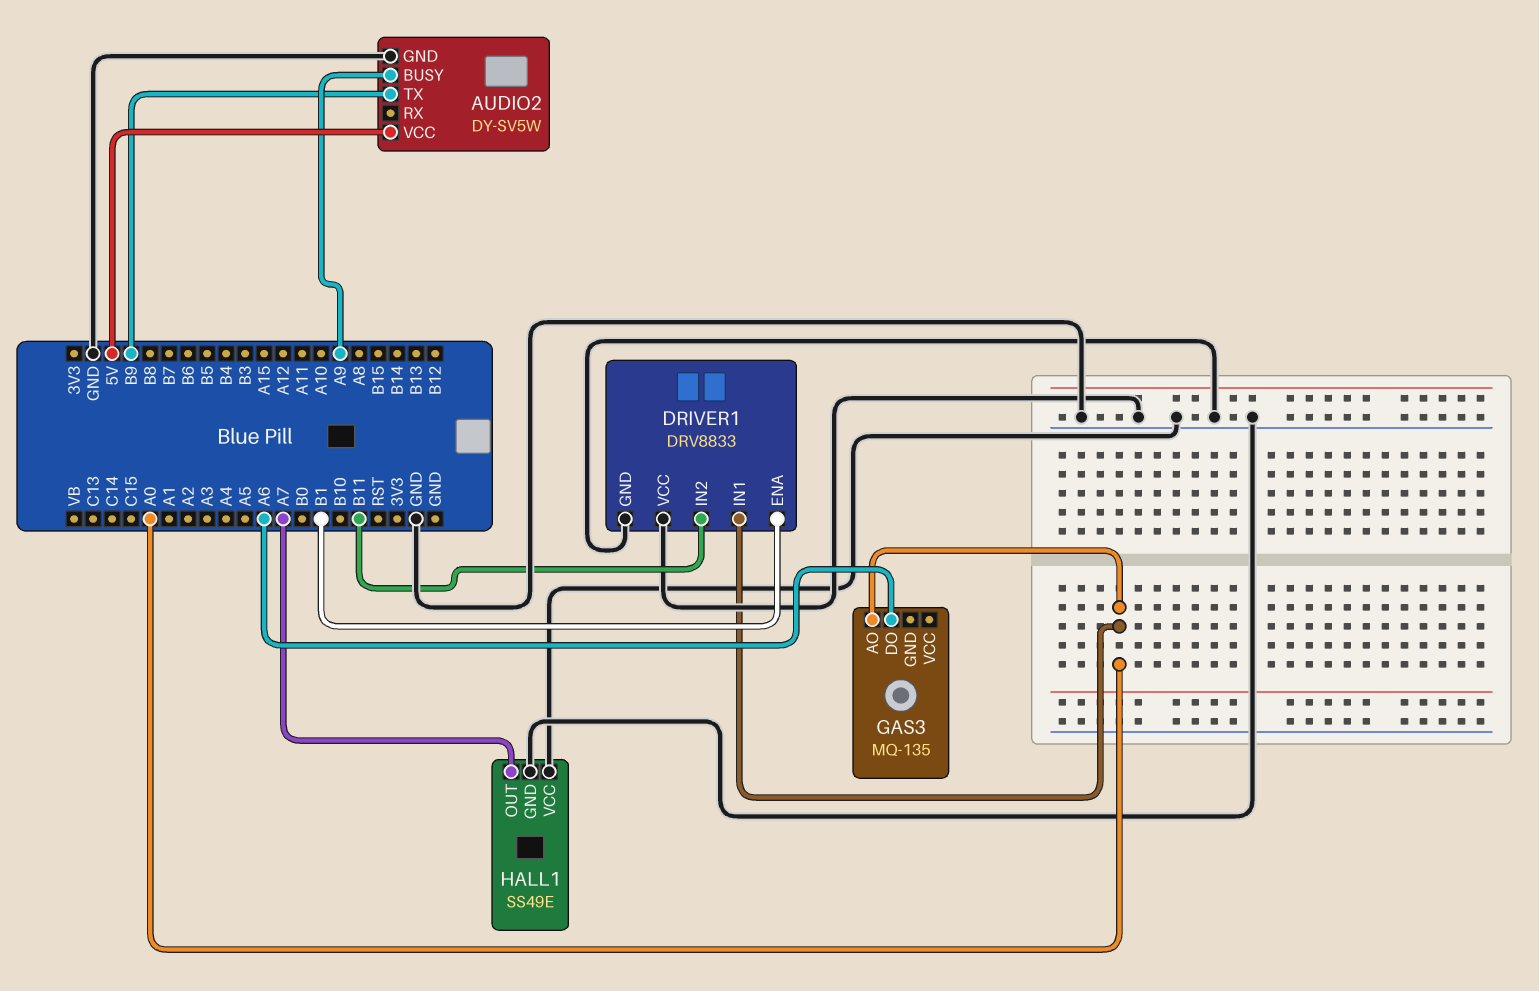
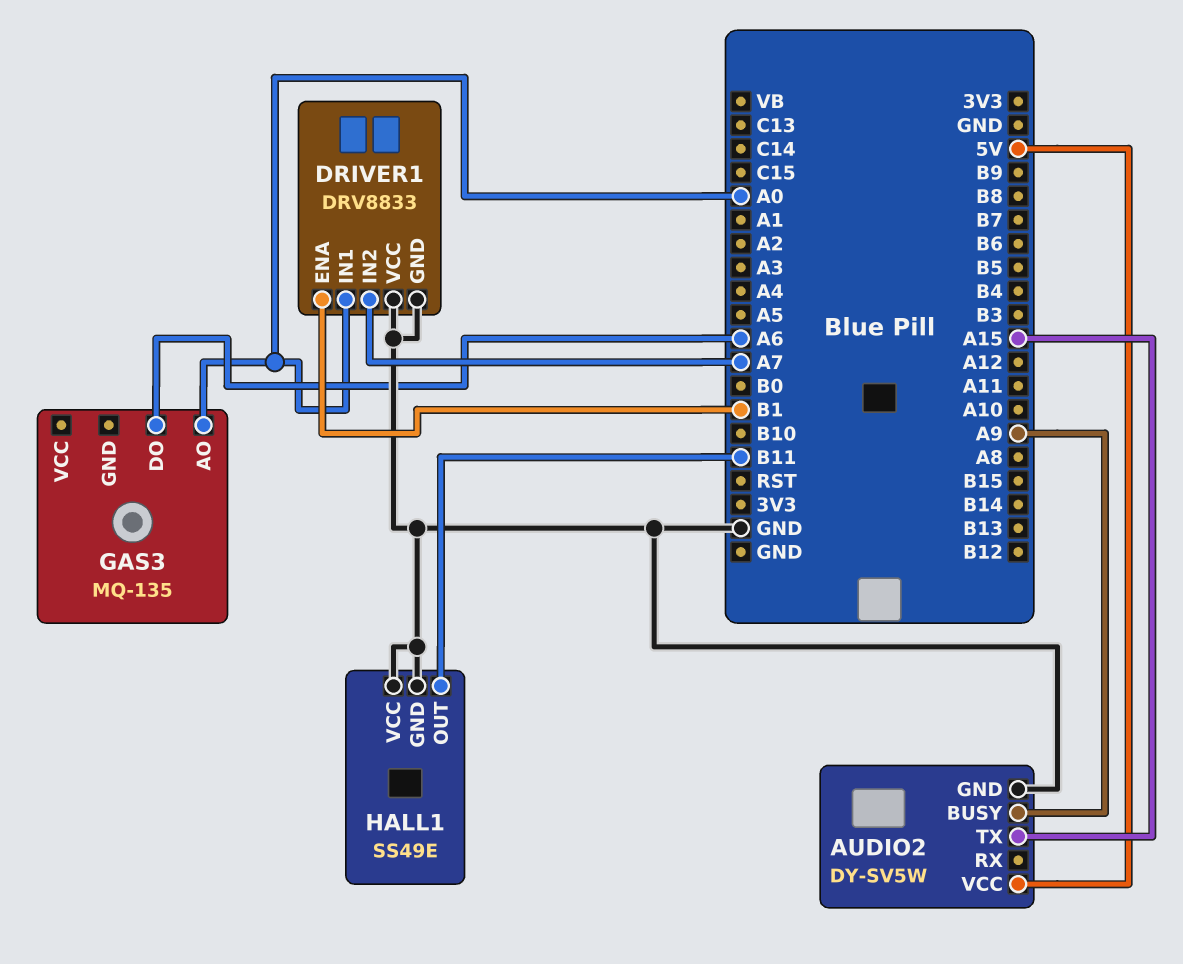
AUDIO2 pin TX: B9 -> A15
DRIVER1 pin IN2: B11 -> A7
HALL1 pin OUT: A7 -> B11

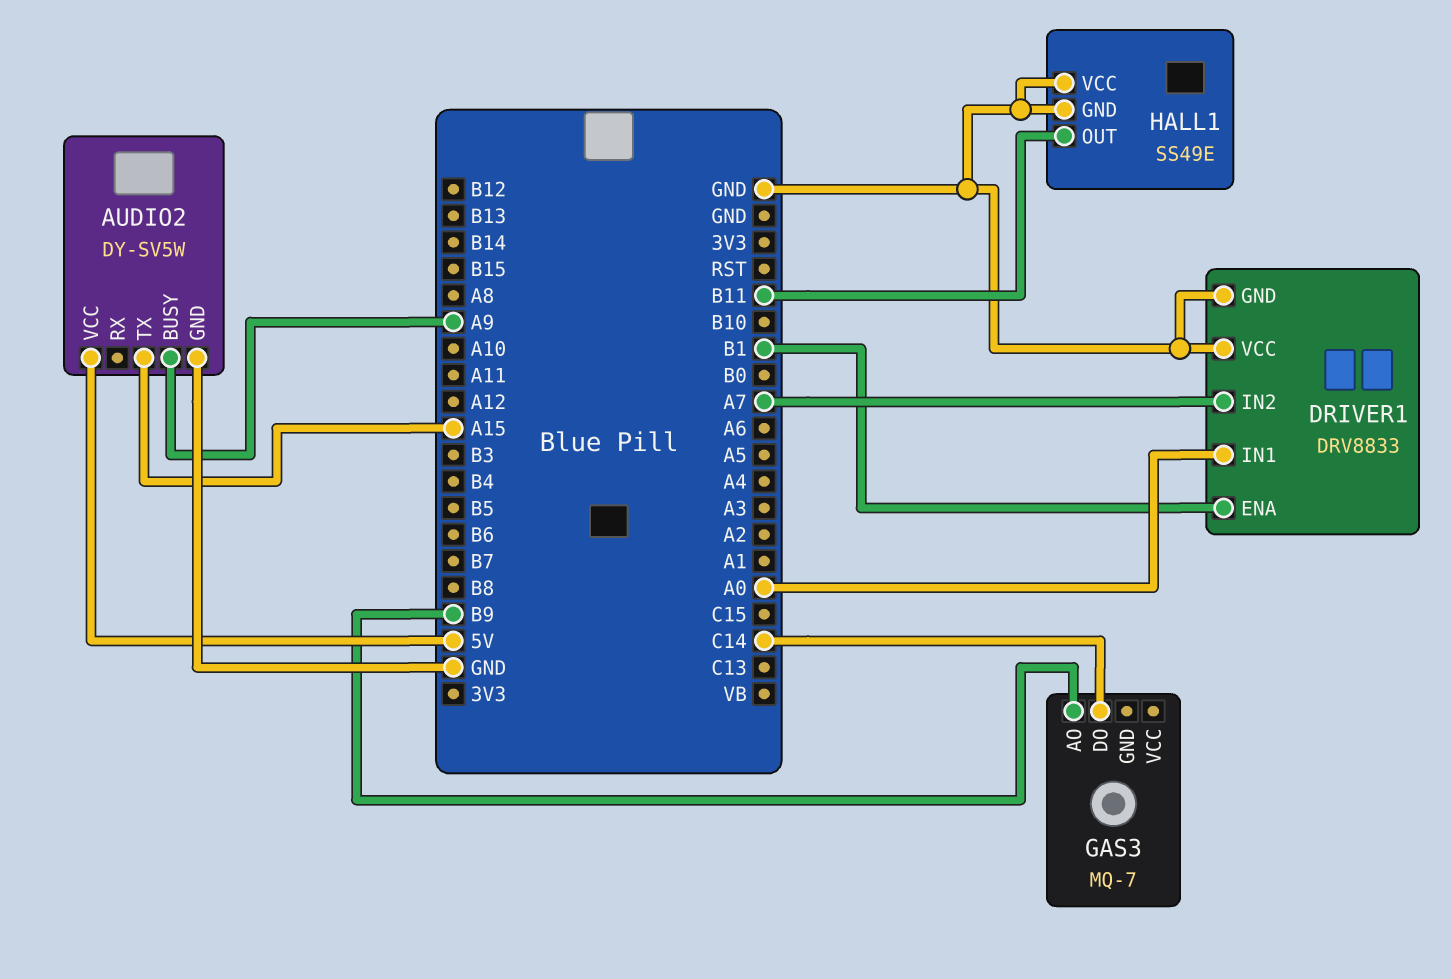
GAS3: MQ-135 -> MQ-7
GAS3 pin AO: A0 -> B9
GAS3 pin DO: A6 -> C14

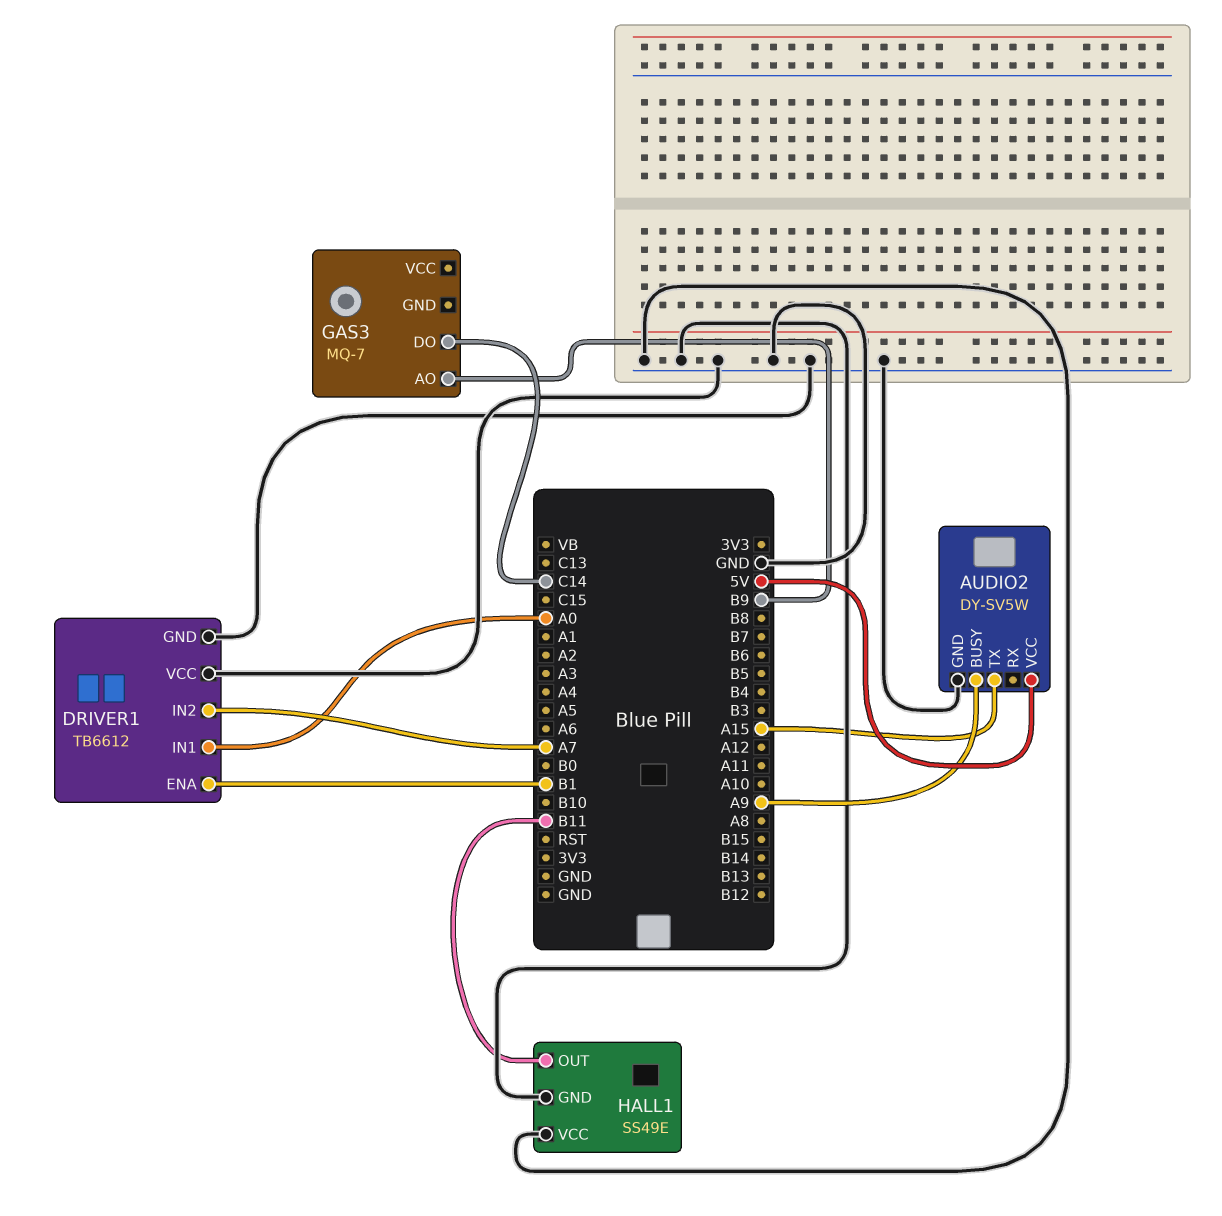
DRIVER1: DRV8833 -> TB6612

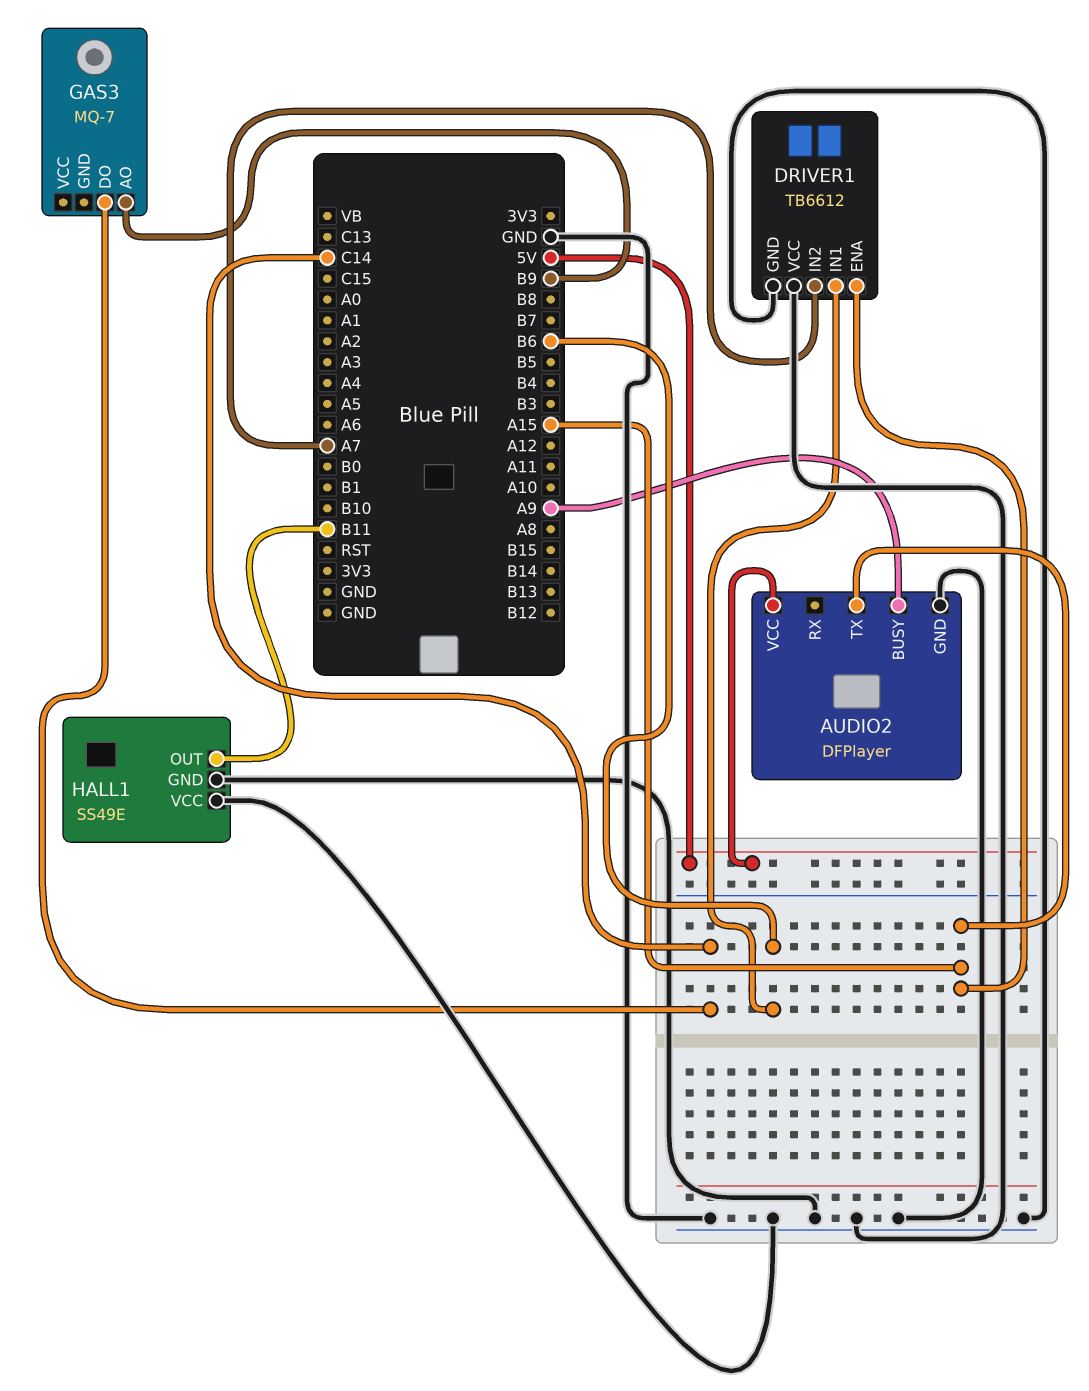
AUDIO2: DY-SV5W -> DFPlayer
DRIVER1 pin ENA: B1 -> A15
DRIVER1 pin IN1: A0 -> B6

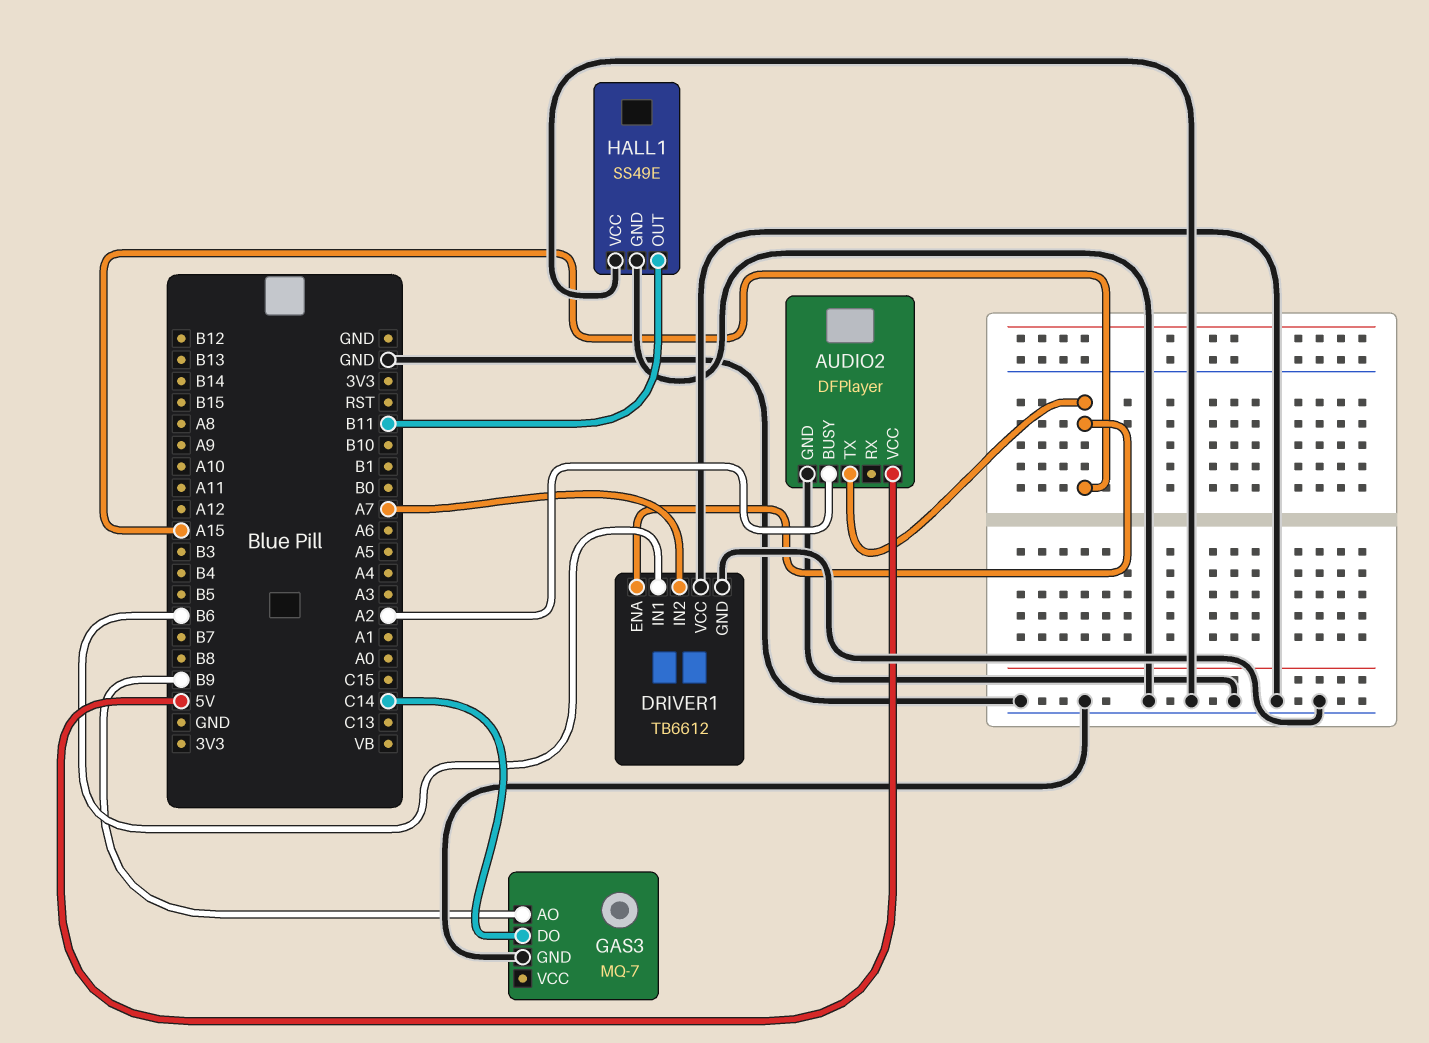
AUDIO2 pin BUSY: A9 -> A2
GAS3 pin GND: none -> GND

